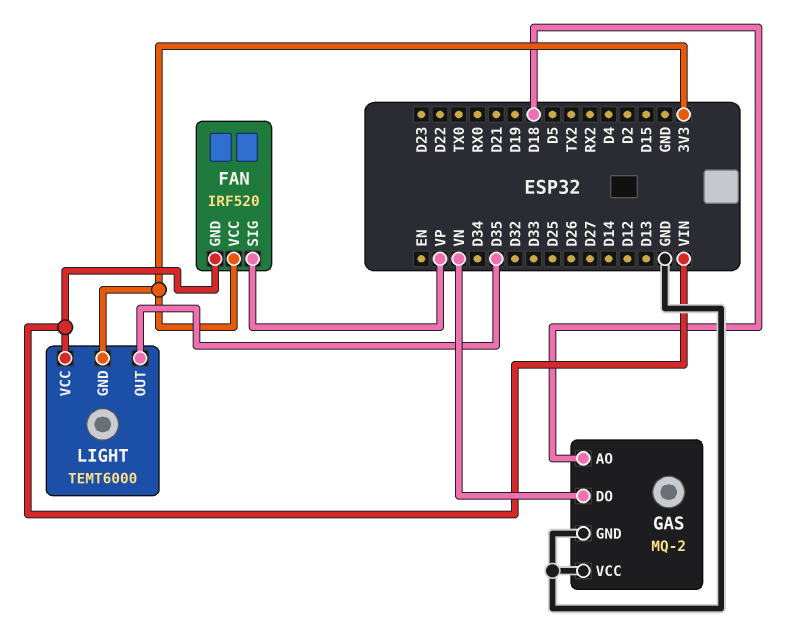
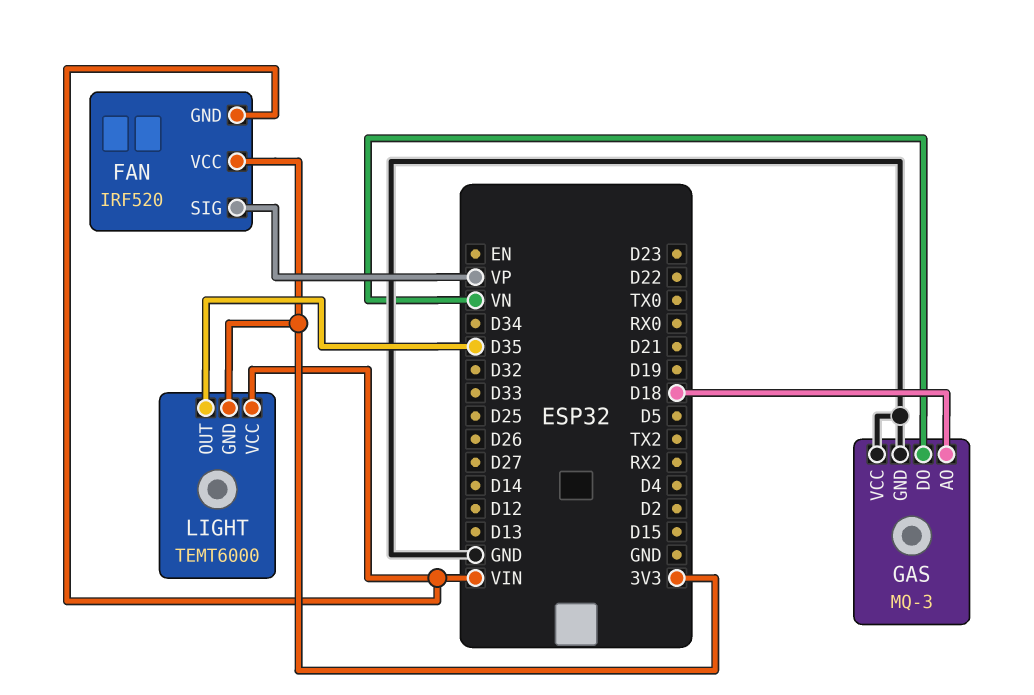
GAS: MQ-2 -> MQ-3

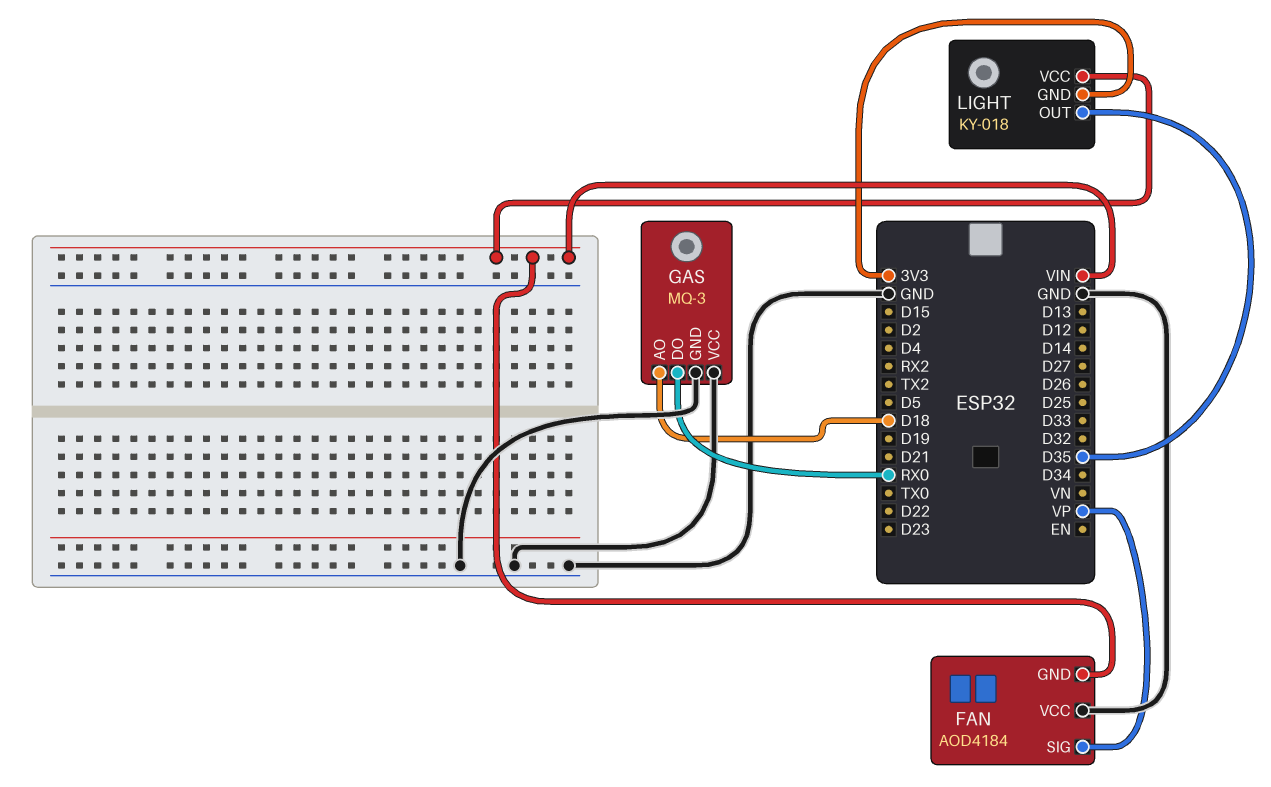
FAN: IRF520 -> AOD4184
FAN pin VCC: 3V3 -> GND
GAS pin DO: VN -> RX0
LIGHT: TEMT6000 -> KY-018

